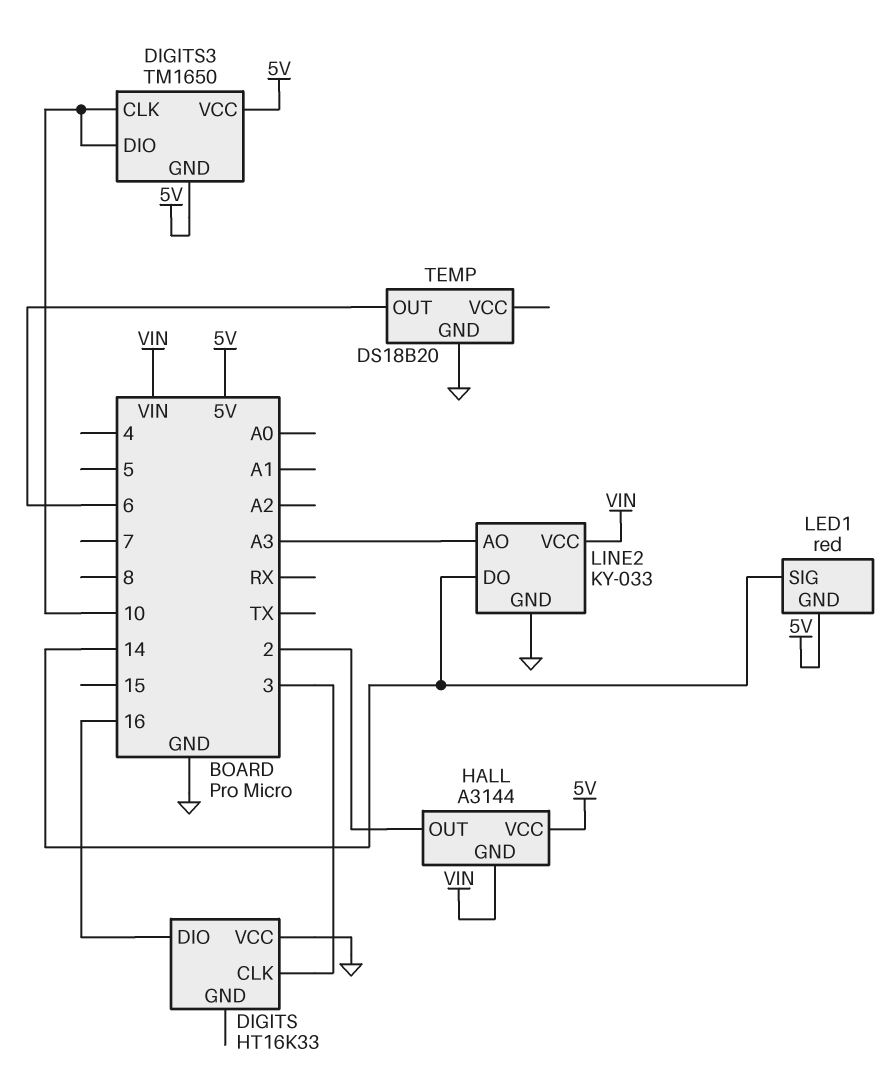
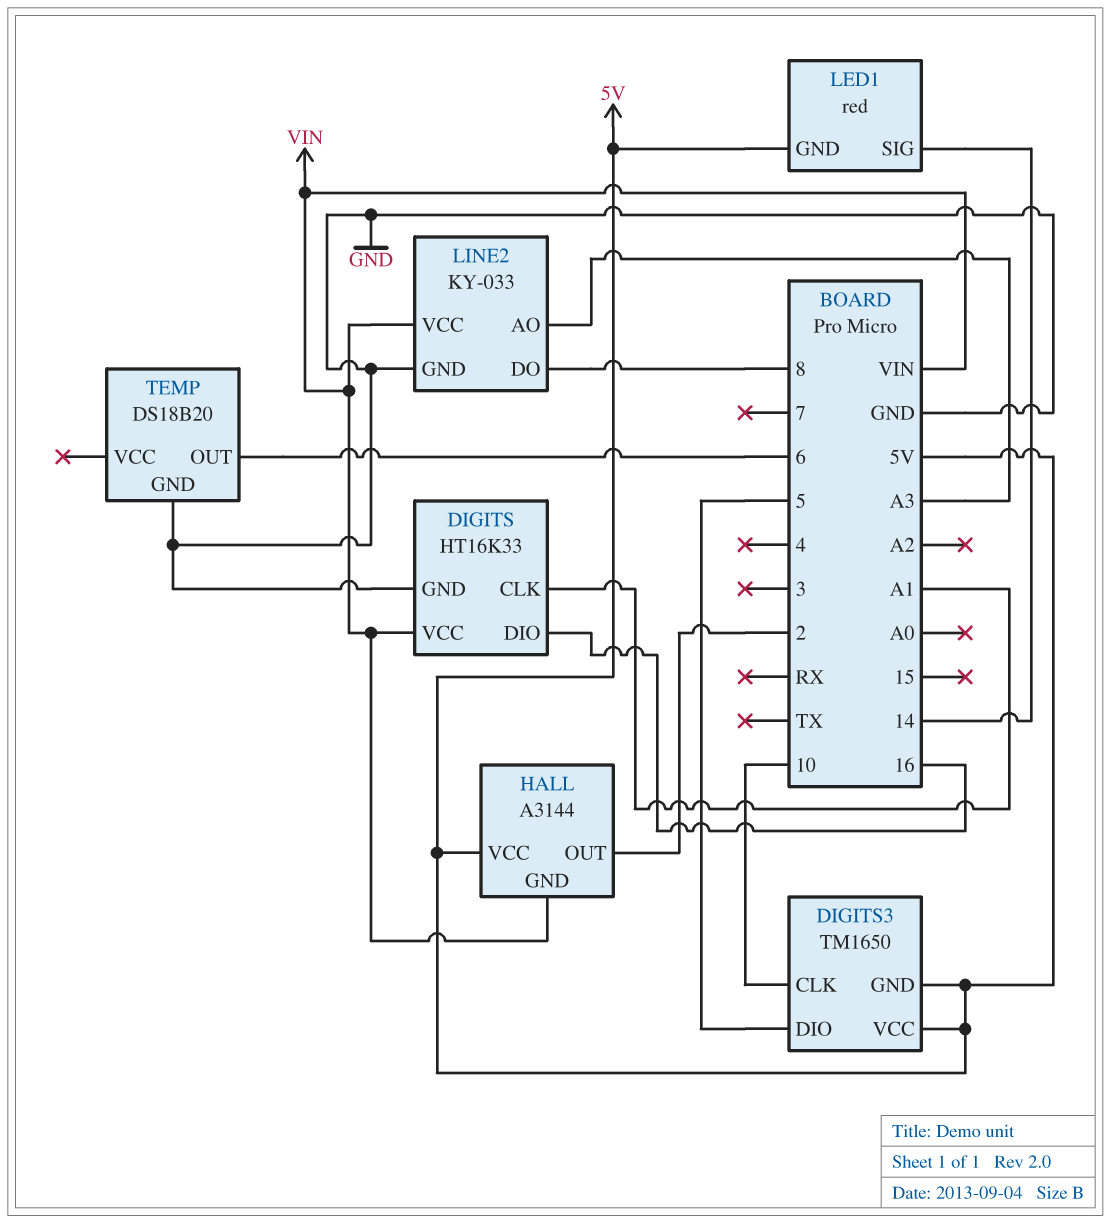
DIGITS pin CLK: 3 -> A1
DIGITS pin GND: none -> GND
DIGITS pin VCC: GND -> VIN
DIGITS3 pin DIO: 10 -> 5
LINE2 pin DO: 14 -> 8

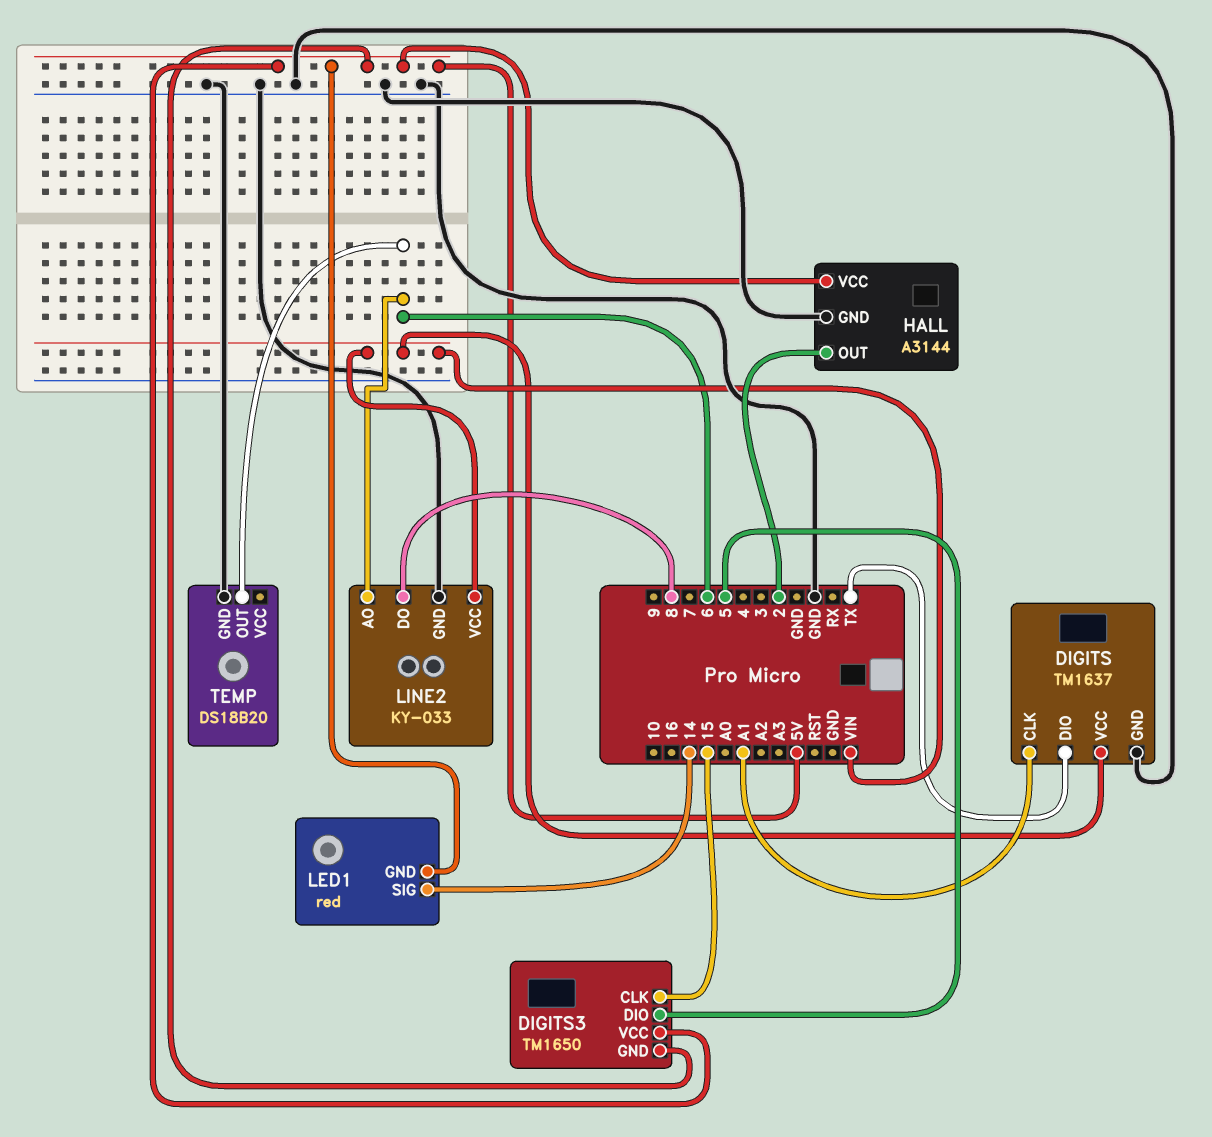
DIGITS: HT16K33 -> TM1637
DIGITS pin DIO: 16 -> TX
DIGITS3 pin CLK: 10 -> 15
HALL pin GND: VIN -> GND
LINE2 pin AO: A3 -> 6

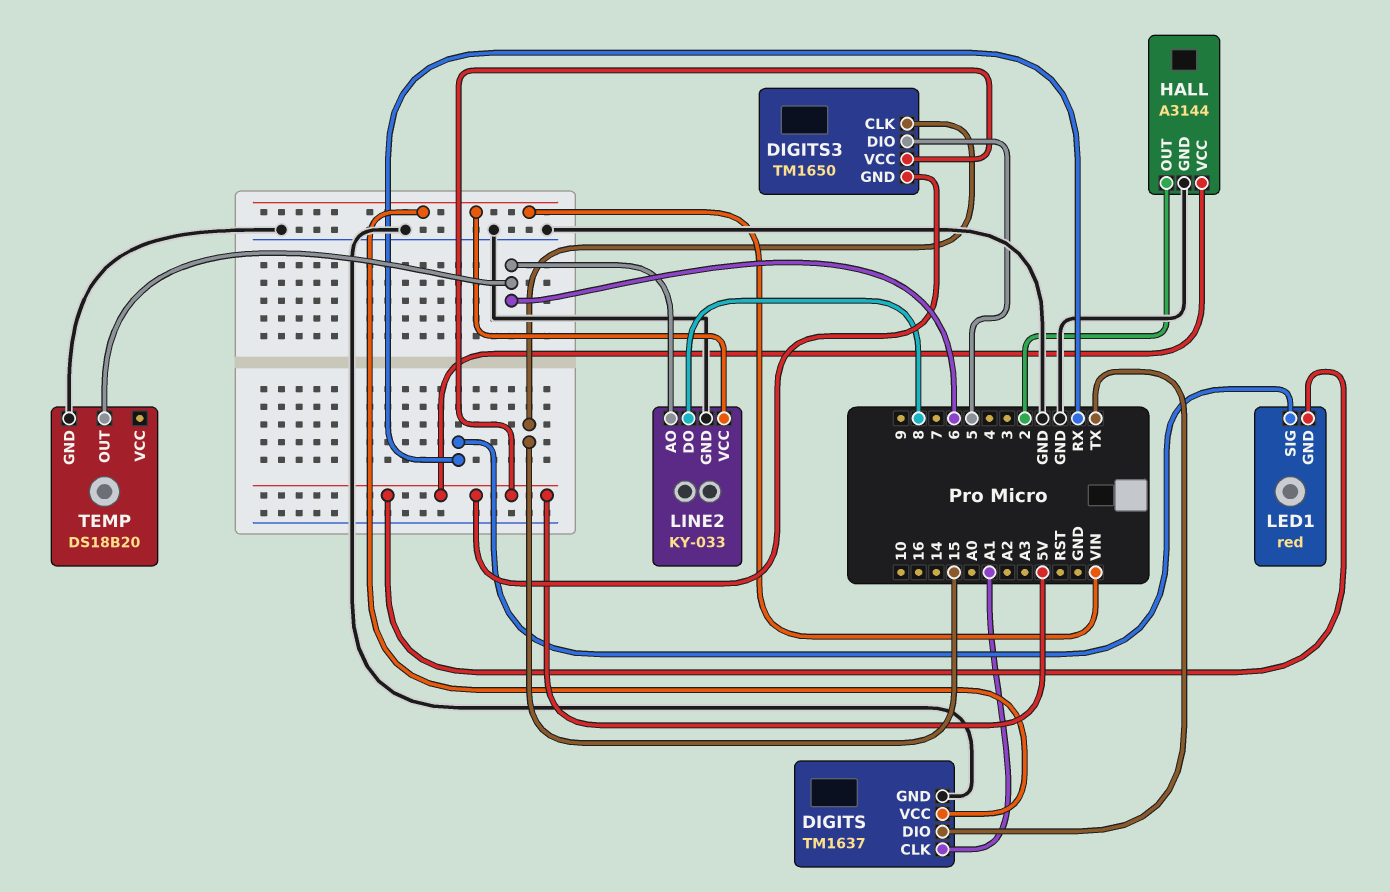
LED1 pin SIG: 14 -> RX

